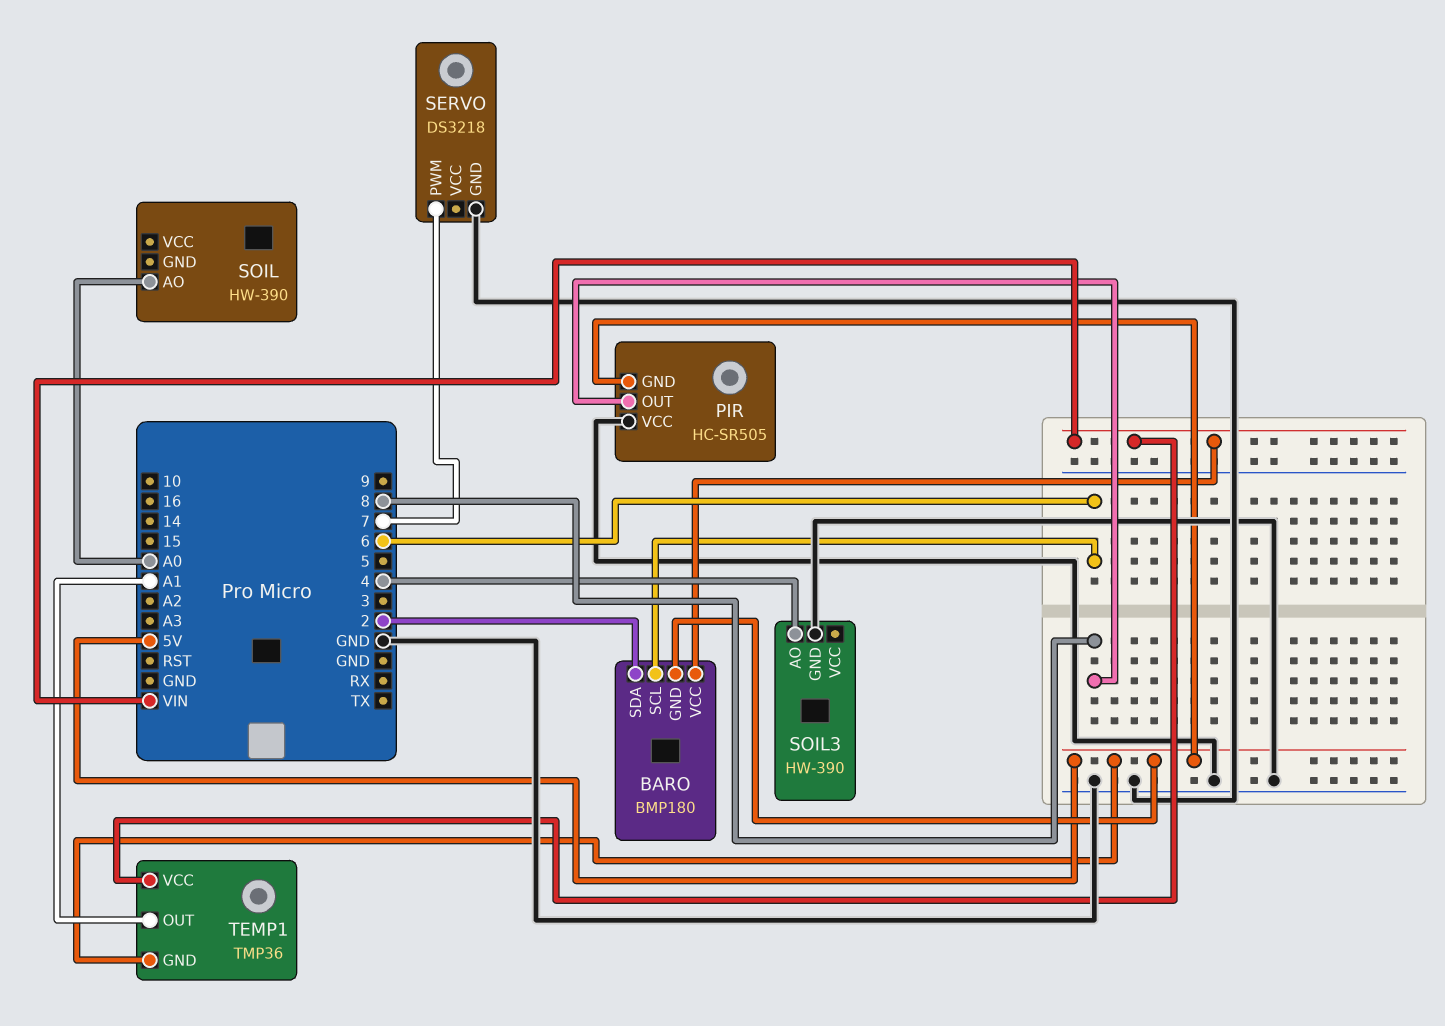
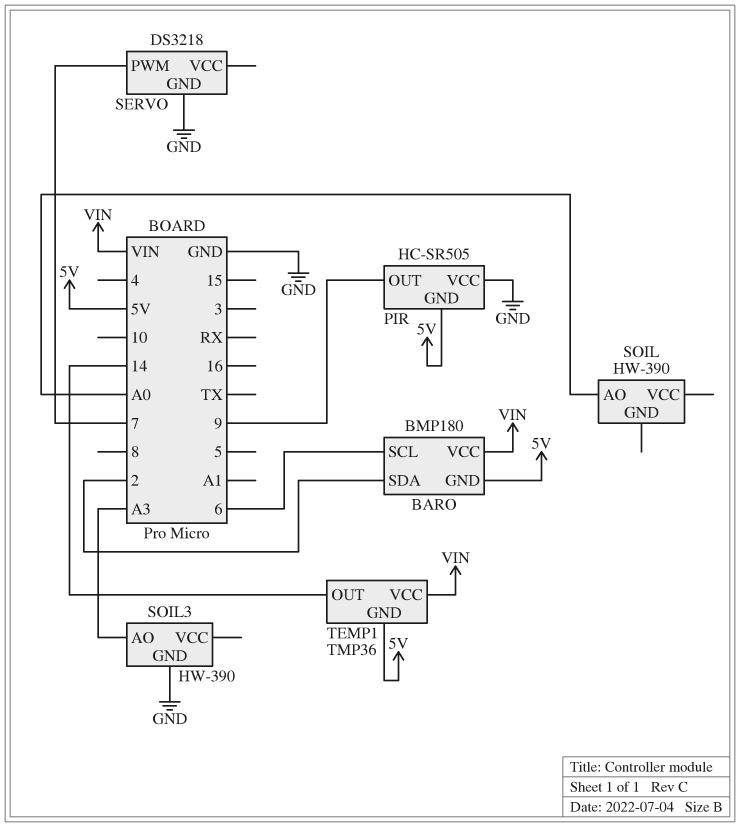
PIR pin OUT: 8 -> 9
SOIL3 pin AO: 4 -> A3
TEMP1 pin OUT: A1 -> 14

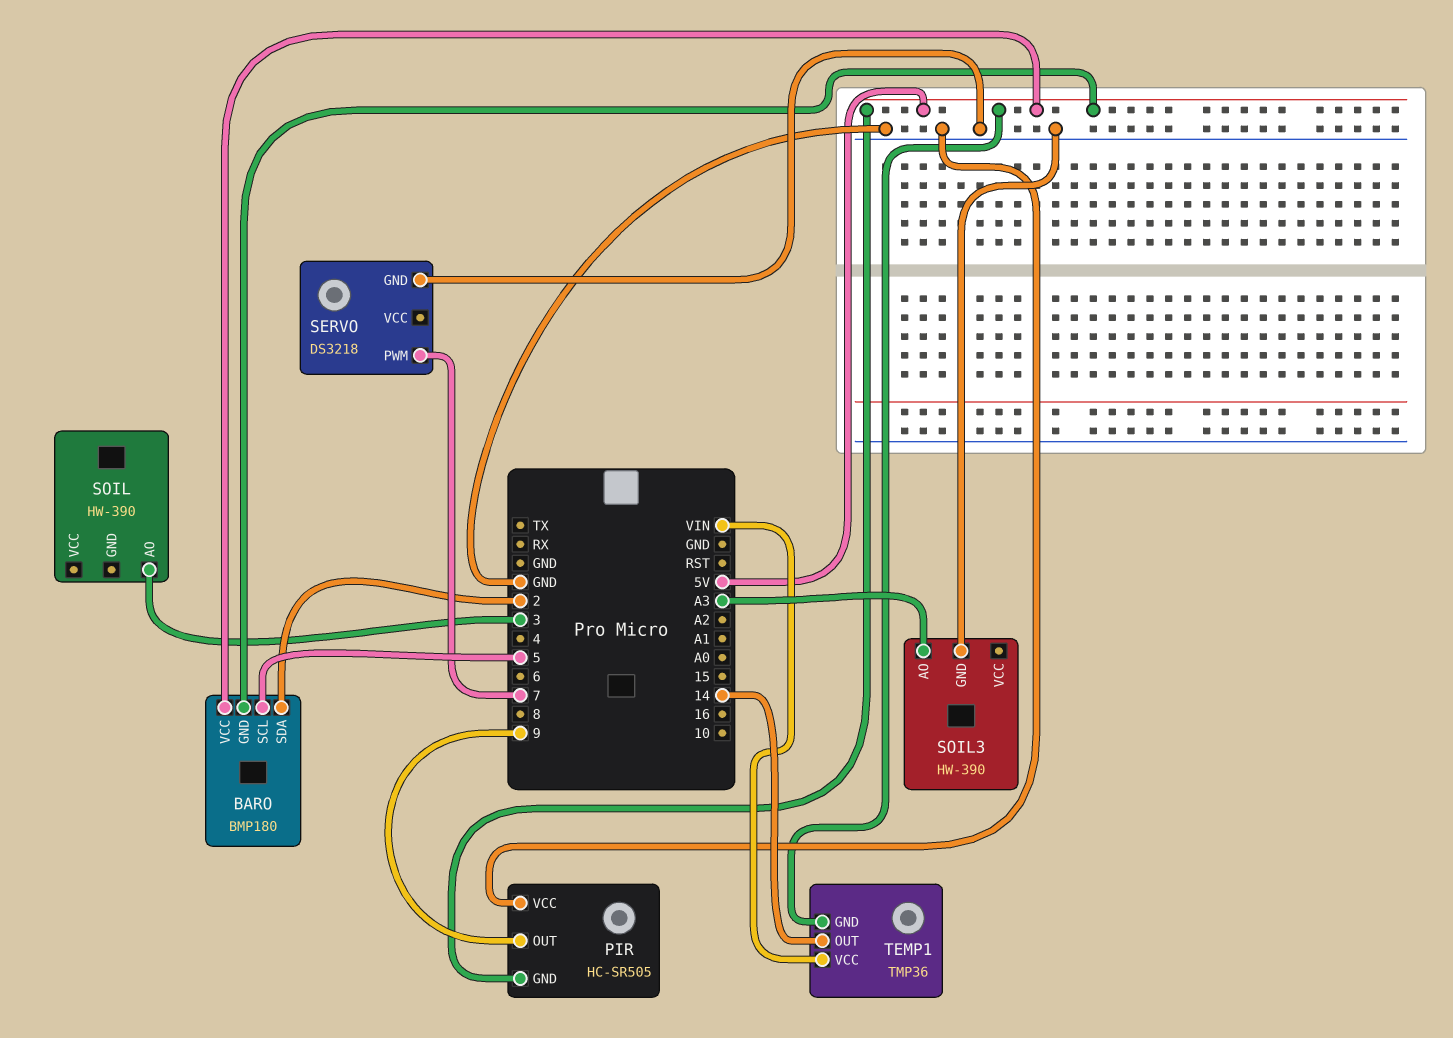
BARO pin SCL: 6 -> 5
BARO pin VCC: VIN -> 5V
SOIL pin AO: A0 -> 3

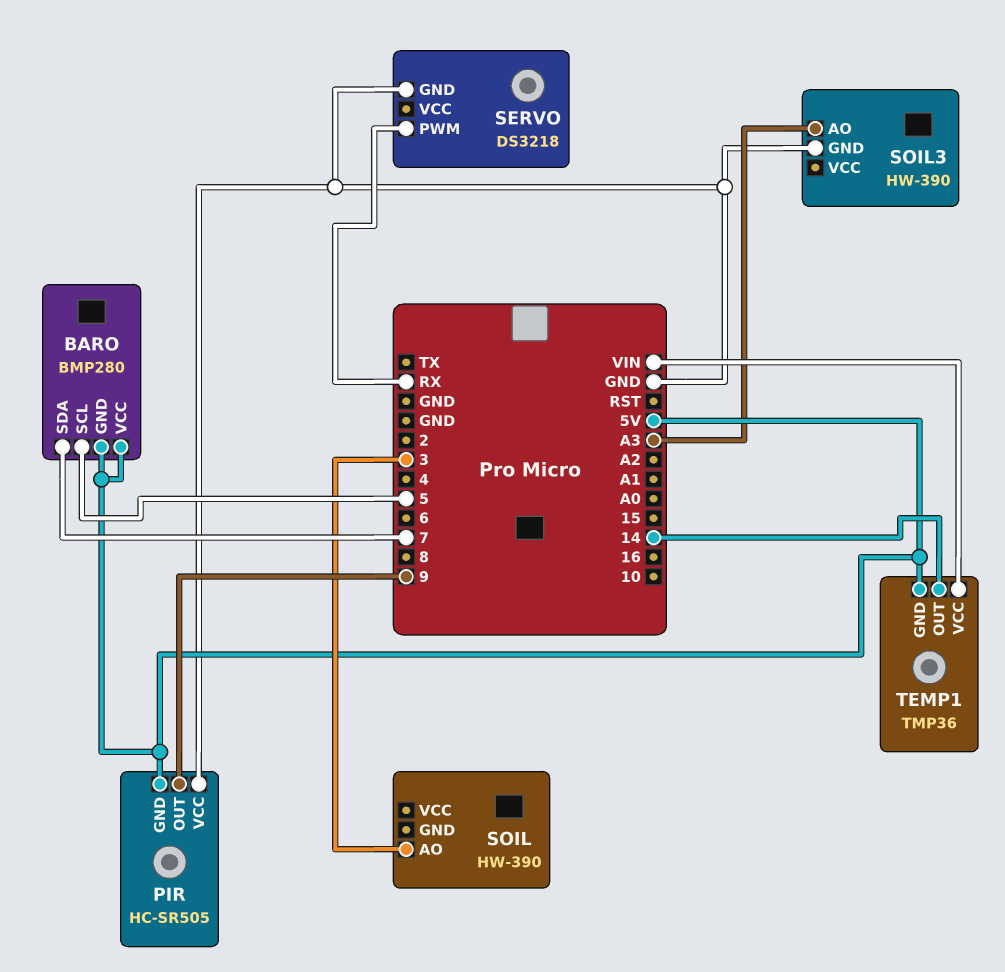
BARO: BMP180 -> BMP280
BARO pin SDA: 2 -> 7
SERVO pin PWM: 7 -> RX

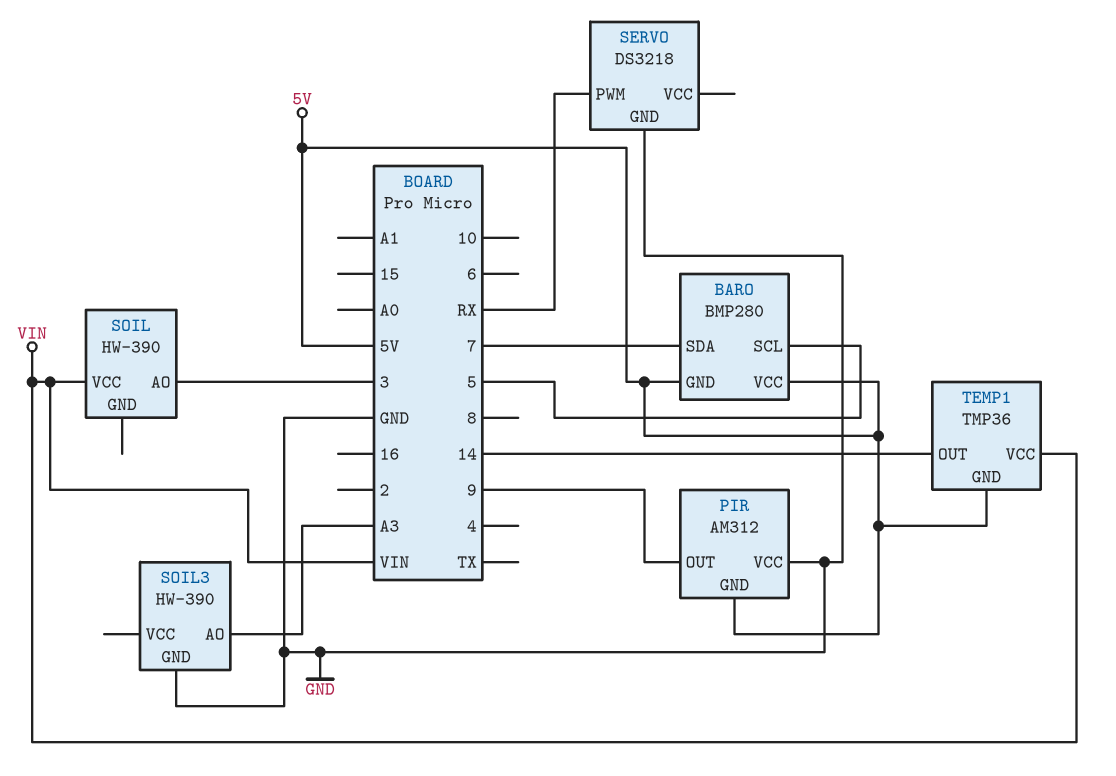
PIR: HC-SR505 -> AM312
SOIL pin VCC: none -> VIN

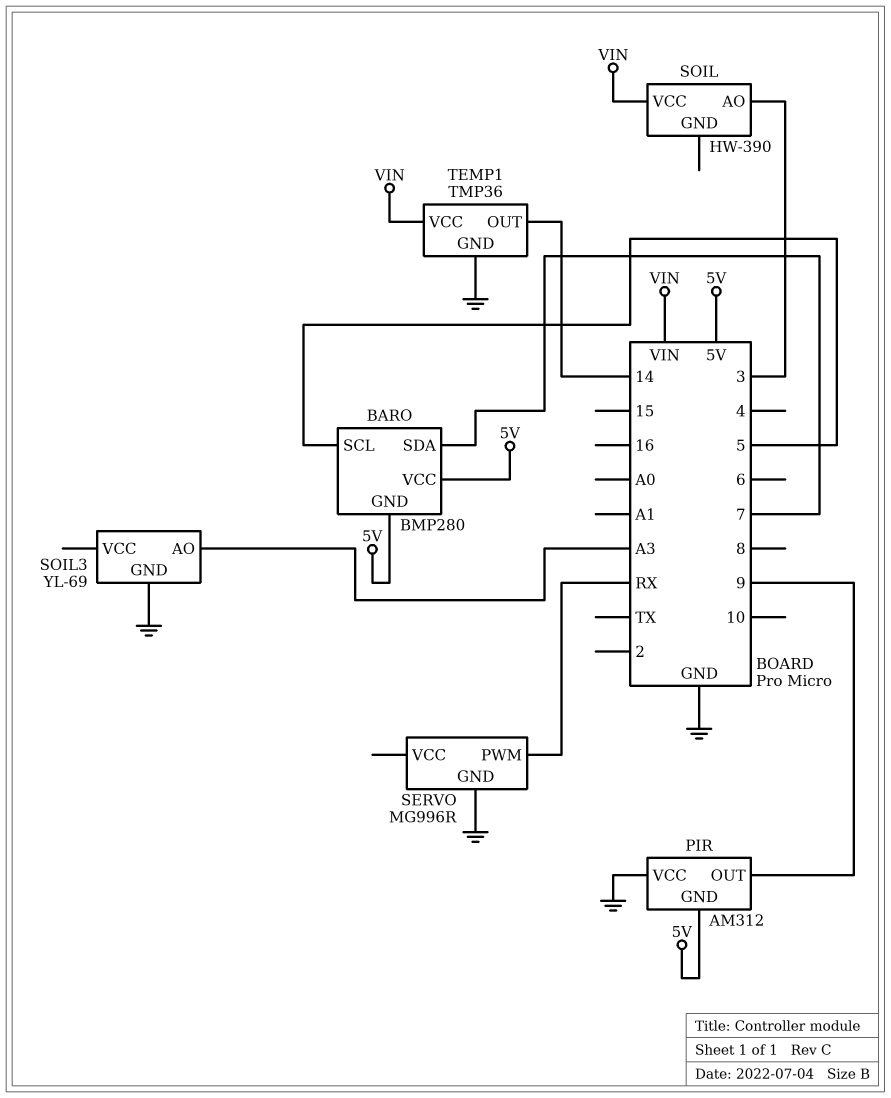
SERVO: DS3218 -> MG996R
SOIL3: HW-390 -> YL-69
TEMP1 pin GND: 5V -> GND

